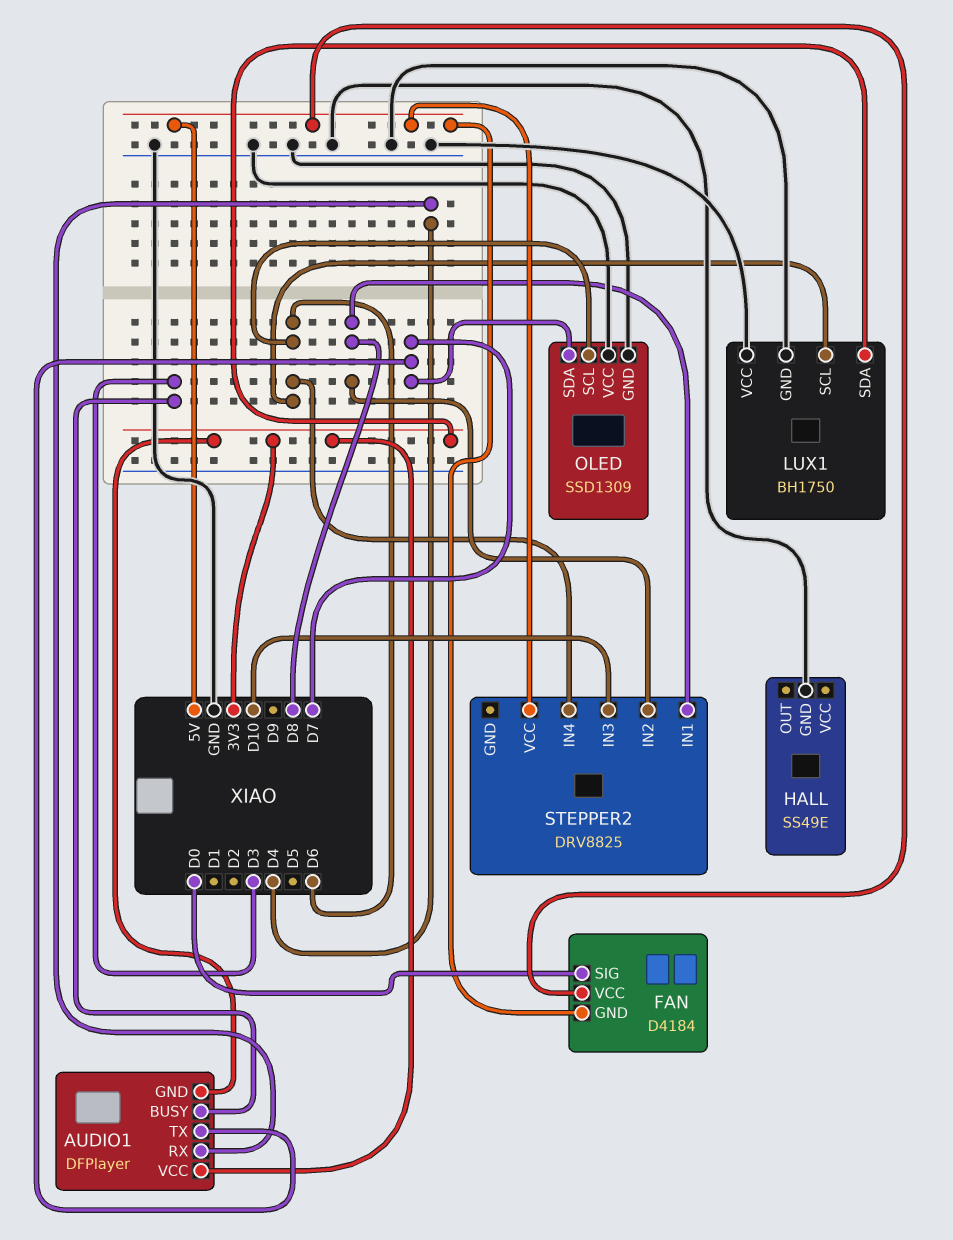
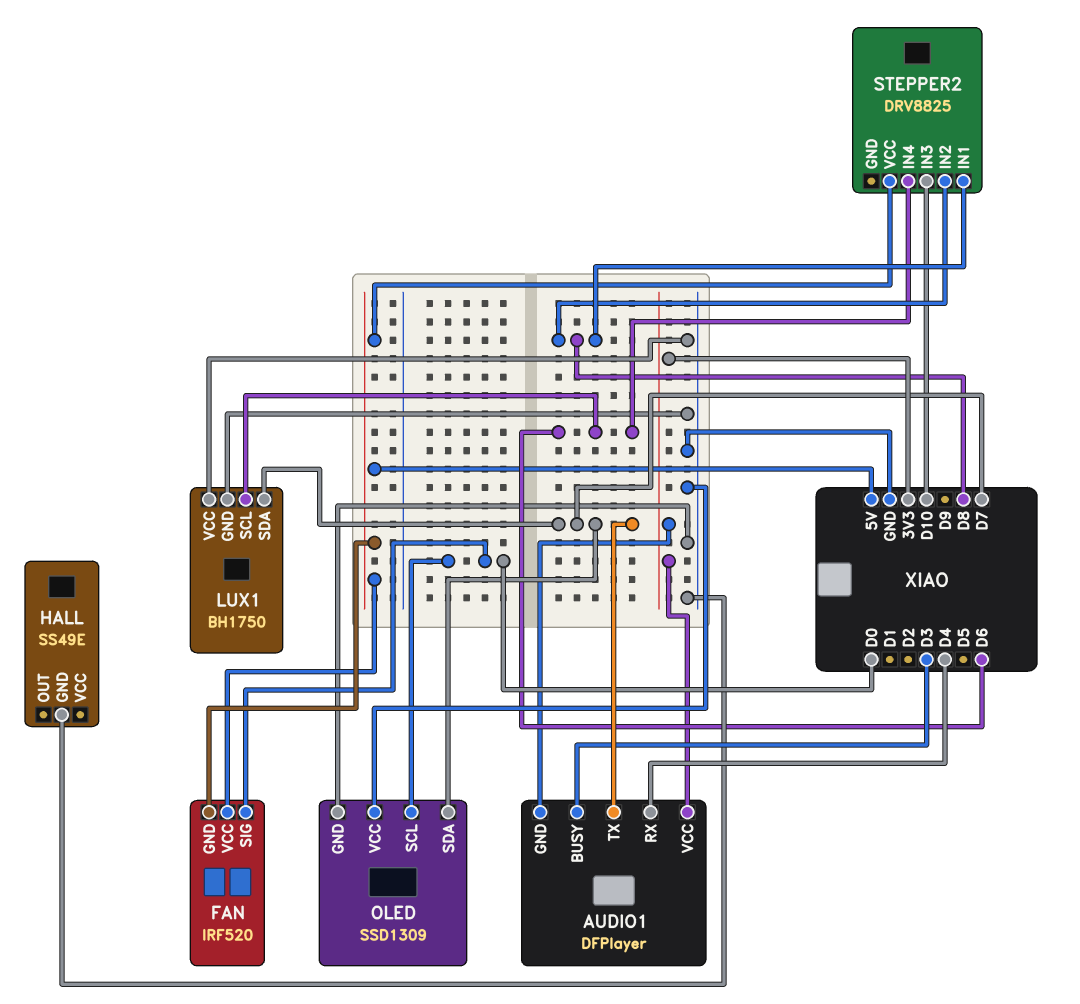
FAN: D4184 -> IRF520
LUX1 pin SDA: 3V3 -> D7
OLED pin SCL: D6 -> D0

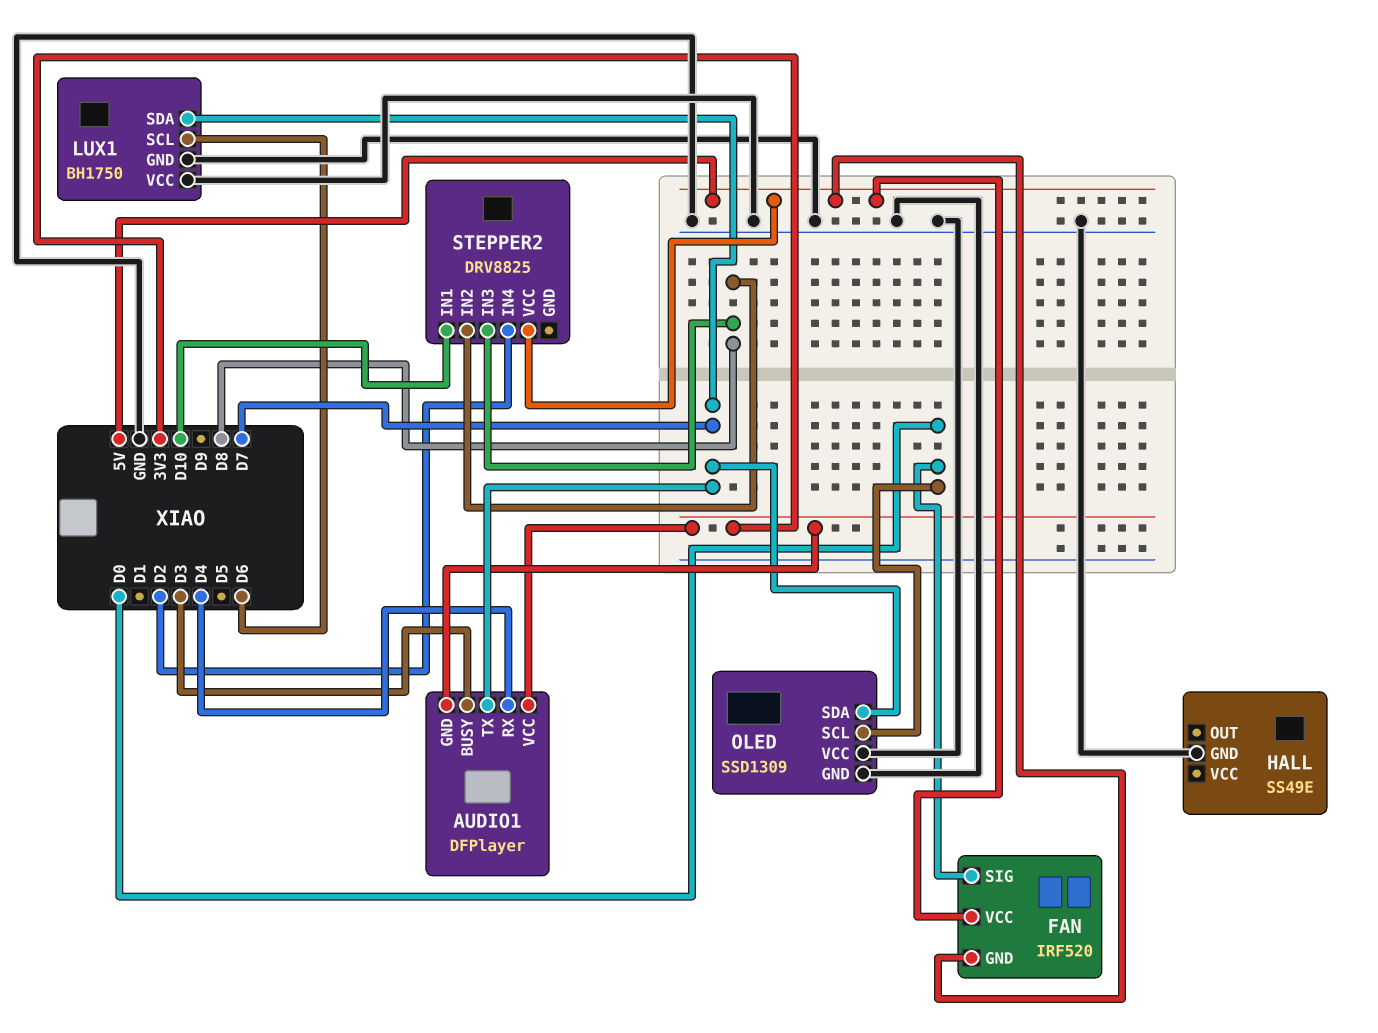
STEPPER2 pin IN1: D8 -> D10
STEPPER2 pin IN3: D10 -> D8
STEPPER2 pin IN4: D6 -> D2

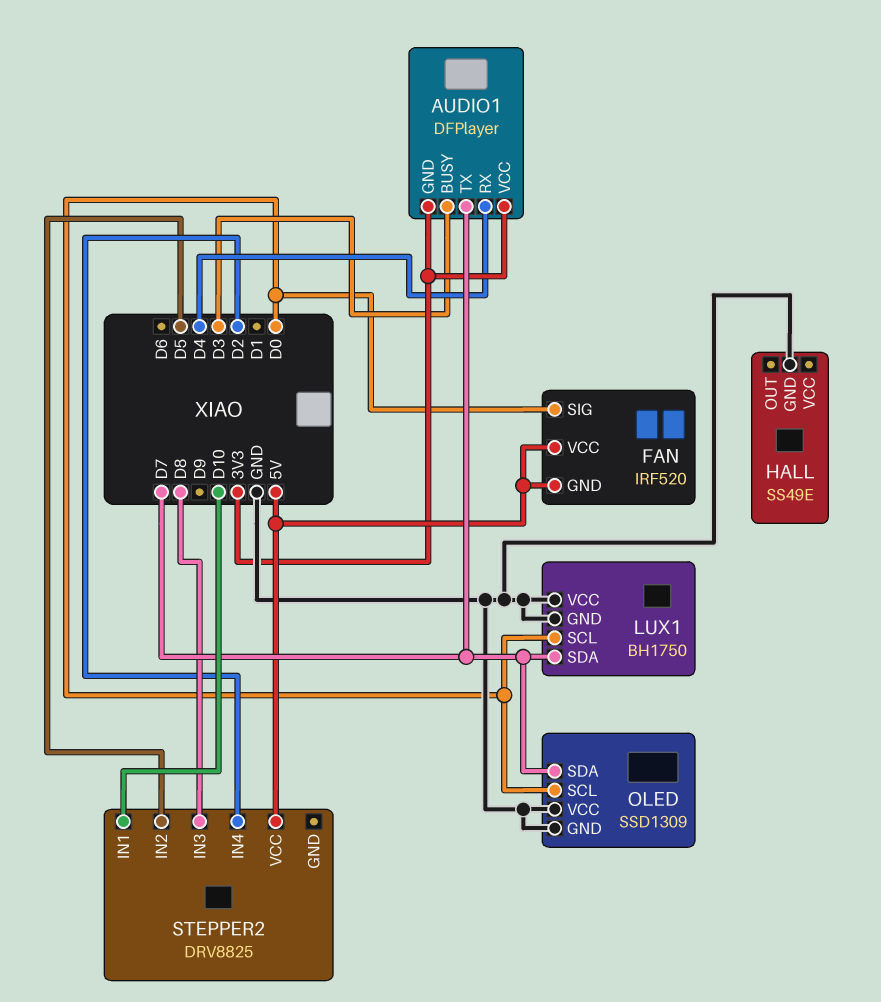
LUX1 pin SCL: D6 -> D0
STEPPER2 pin IN2: D8 -> D5

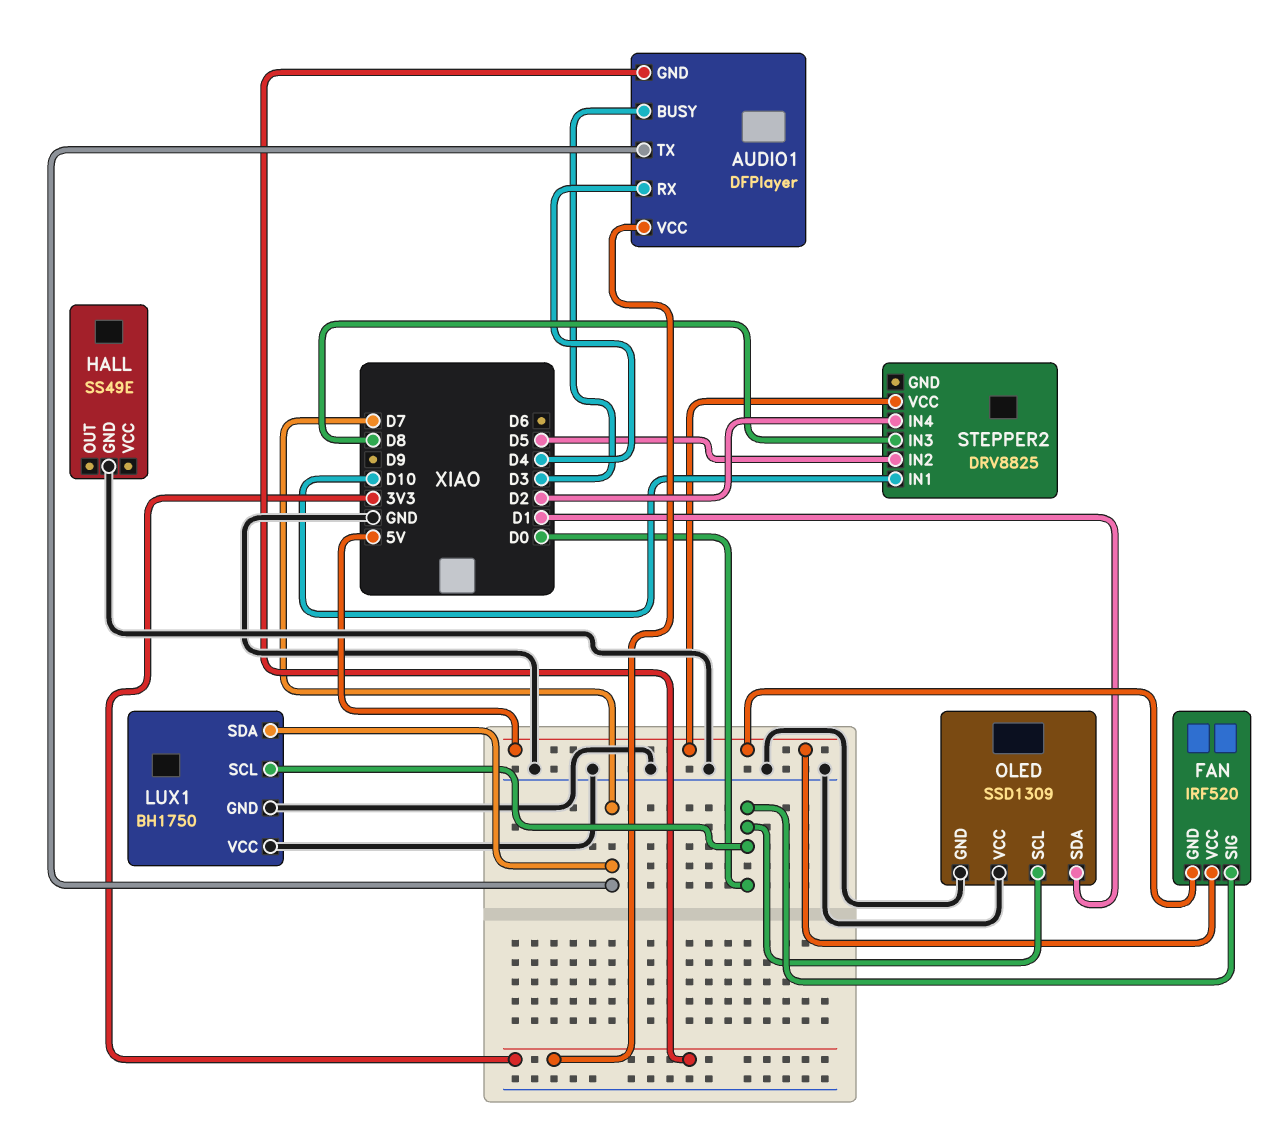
OLED pin SDA: D7 -> D1

